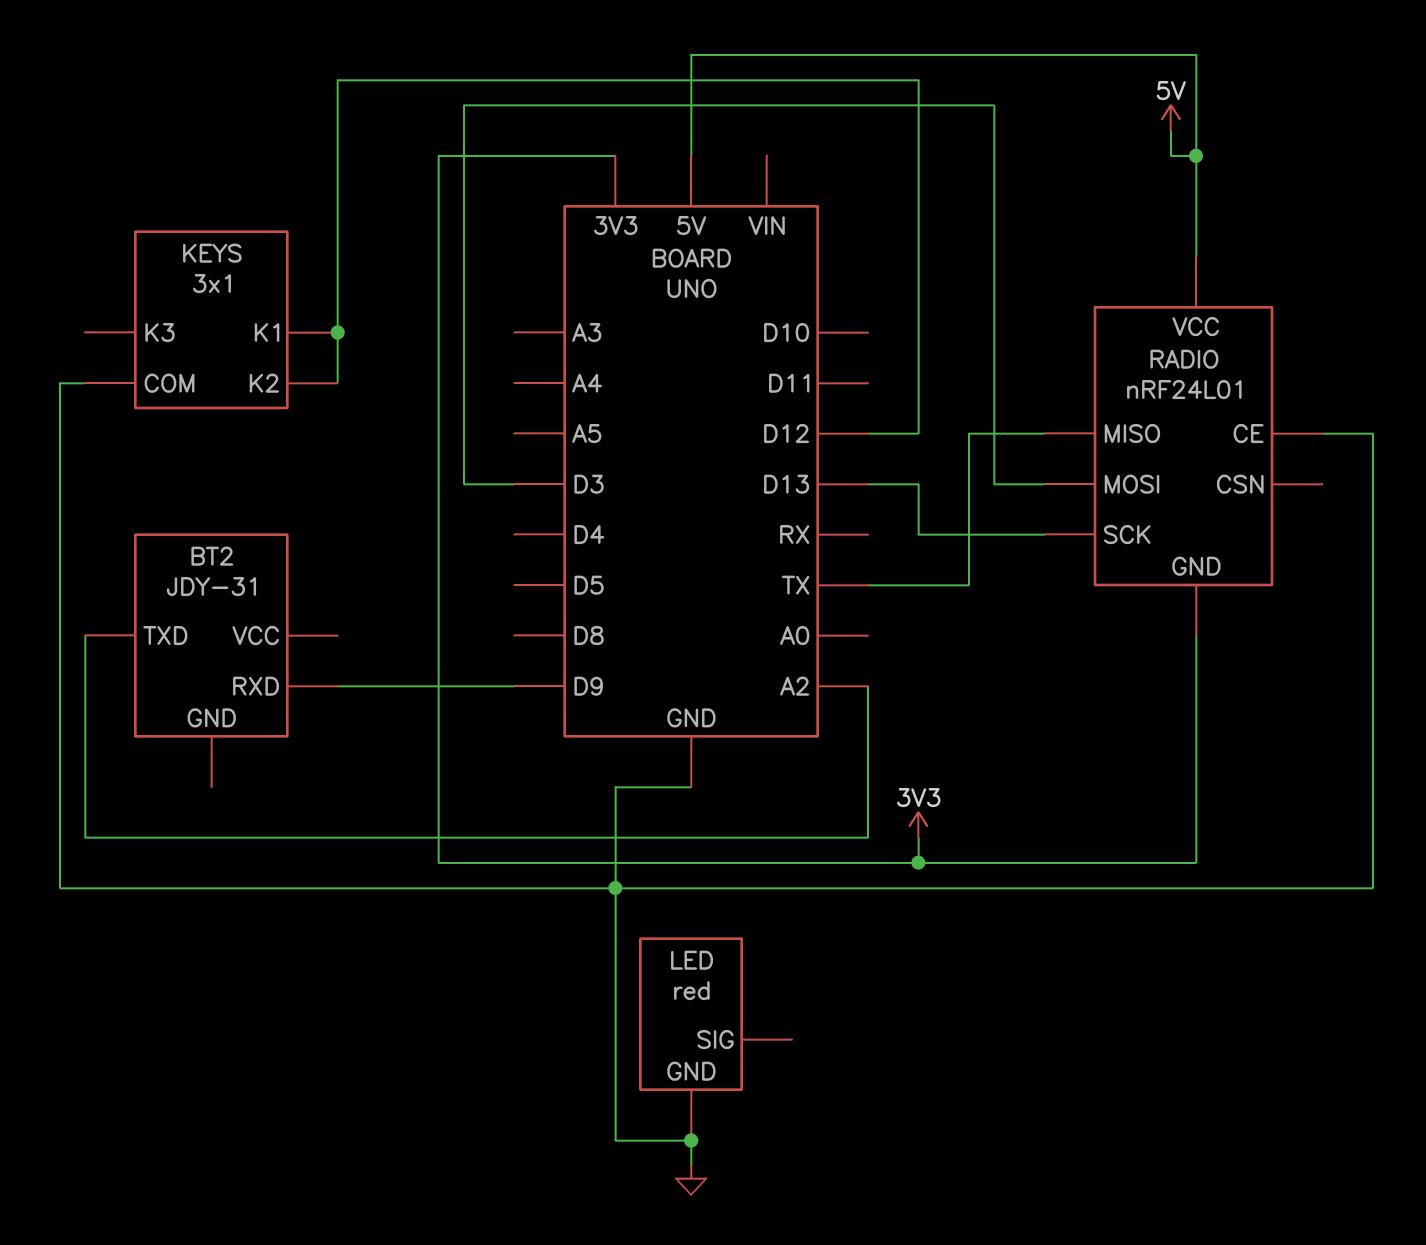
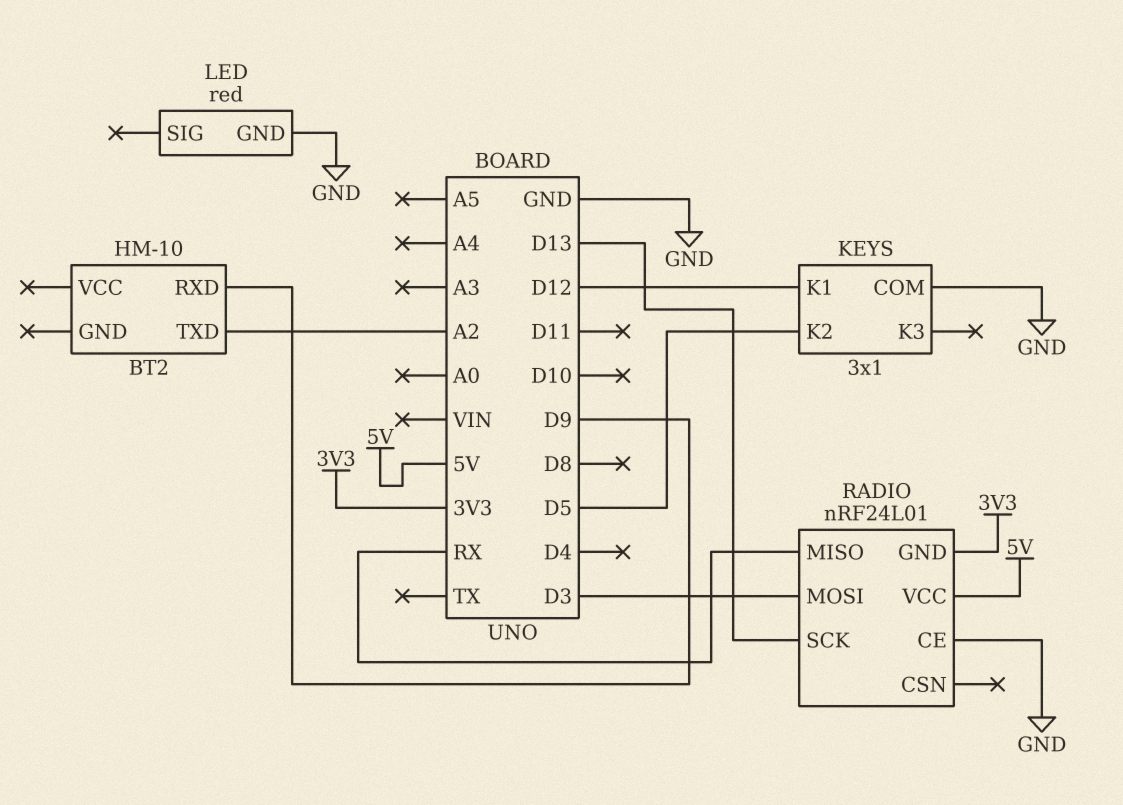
BT2: JDY-31 -> HM-10
KEYS pin K2: D12 -> D5
RADIO pin MISO: TX -> RX

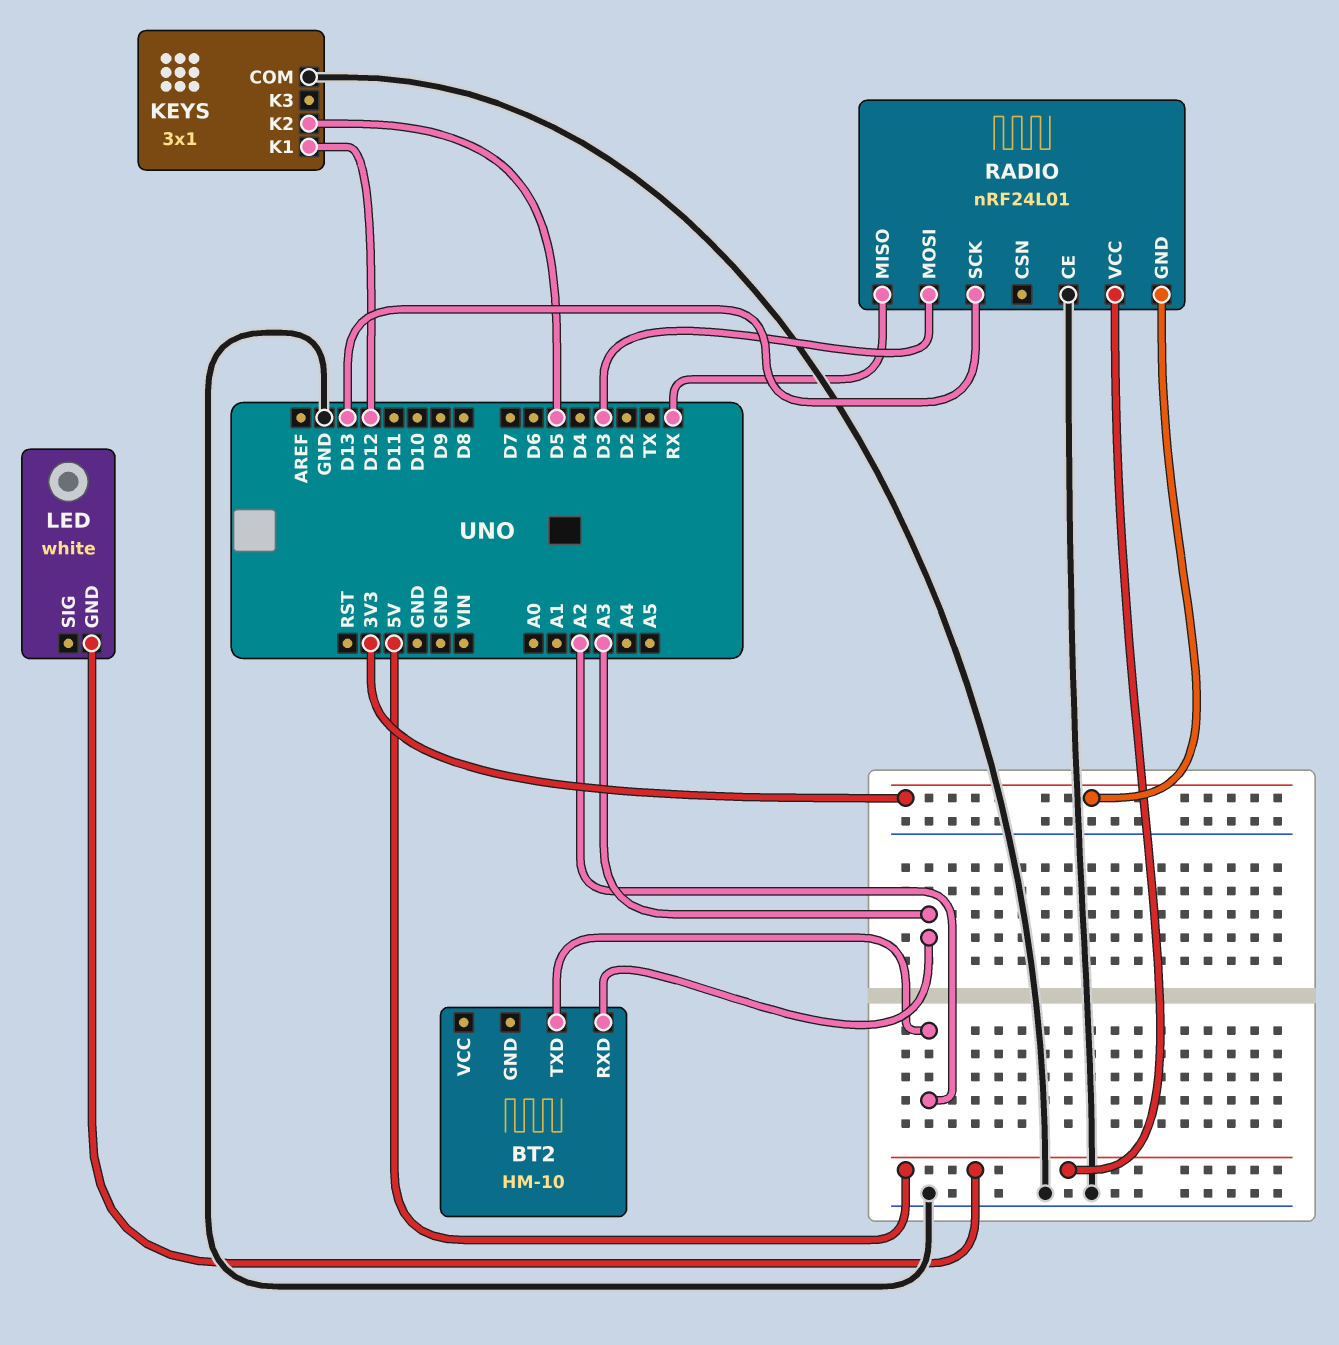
BT2 pin RXD: D9 -> A3
LED: red -> white
LED pin GND: GND -> 5V

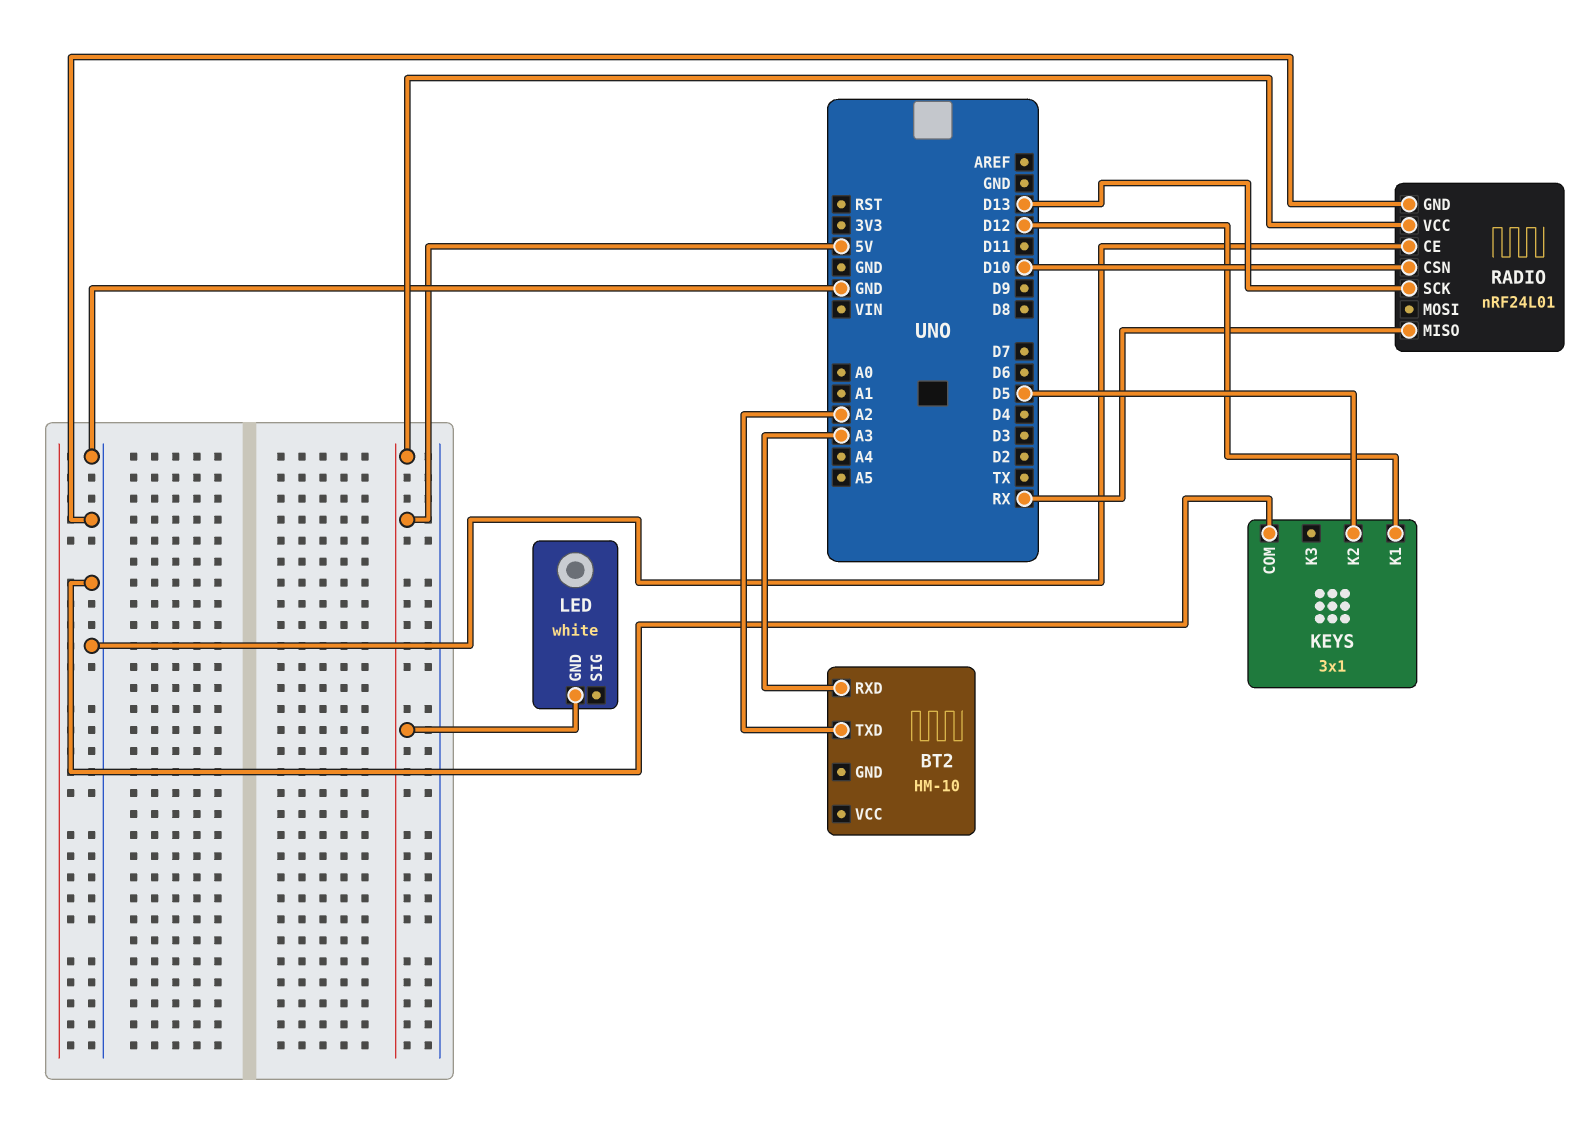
RADIO pin CSN: none -> D10
RADIO pin GND: 3V3 -> GND
RADIO pin MOSI: D3 -> none

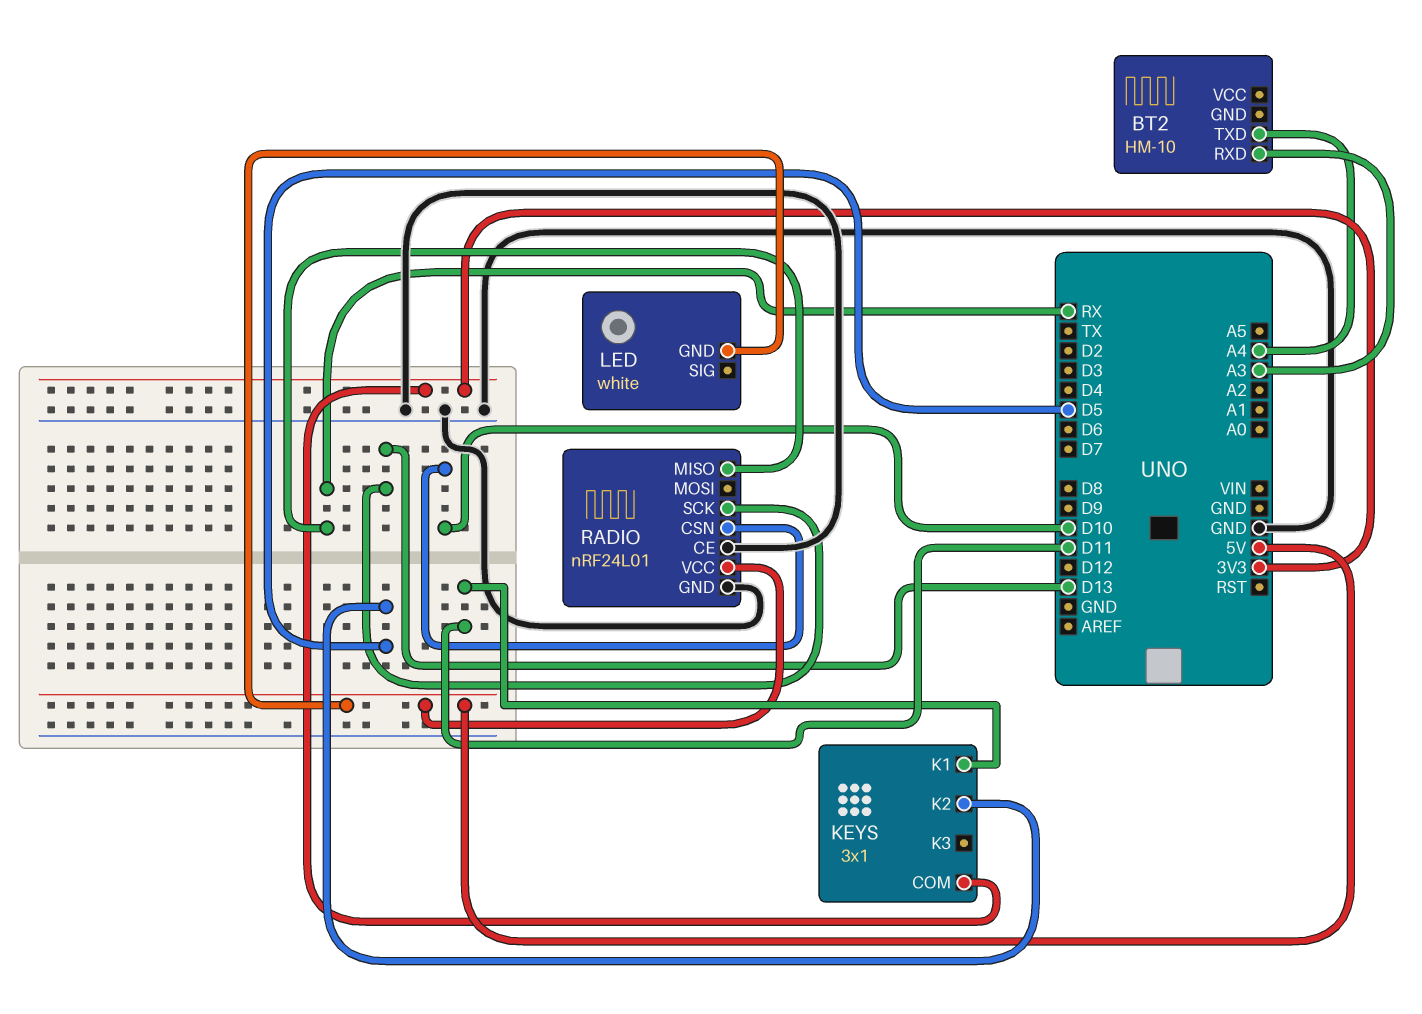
BT2 pin TXD: A2 -> A4
KEYS pin COM: GND -> 3V3
KEYS pin K1: D12 -> D11

